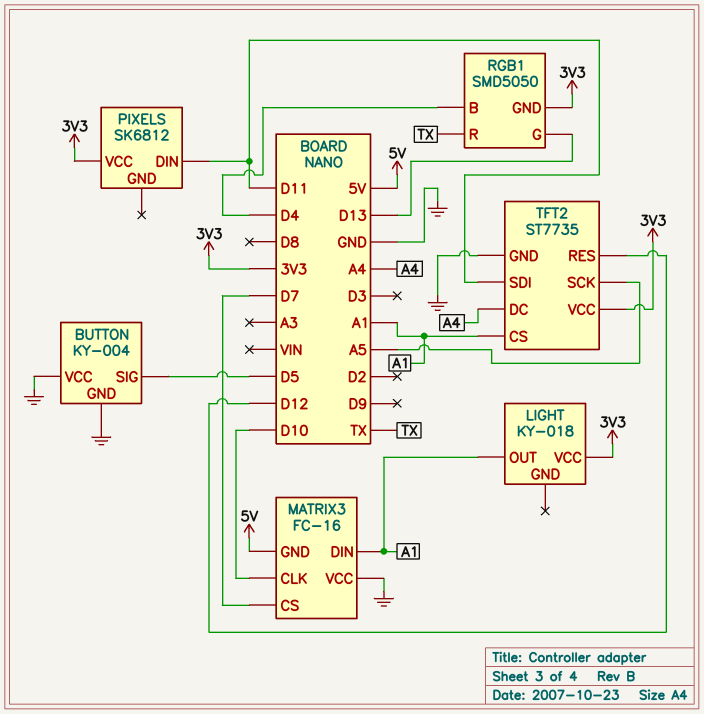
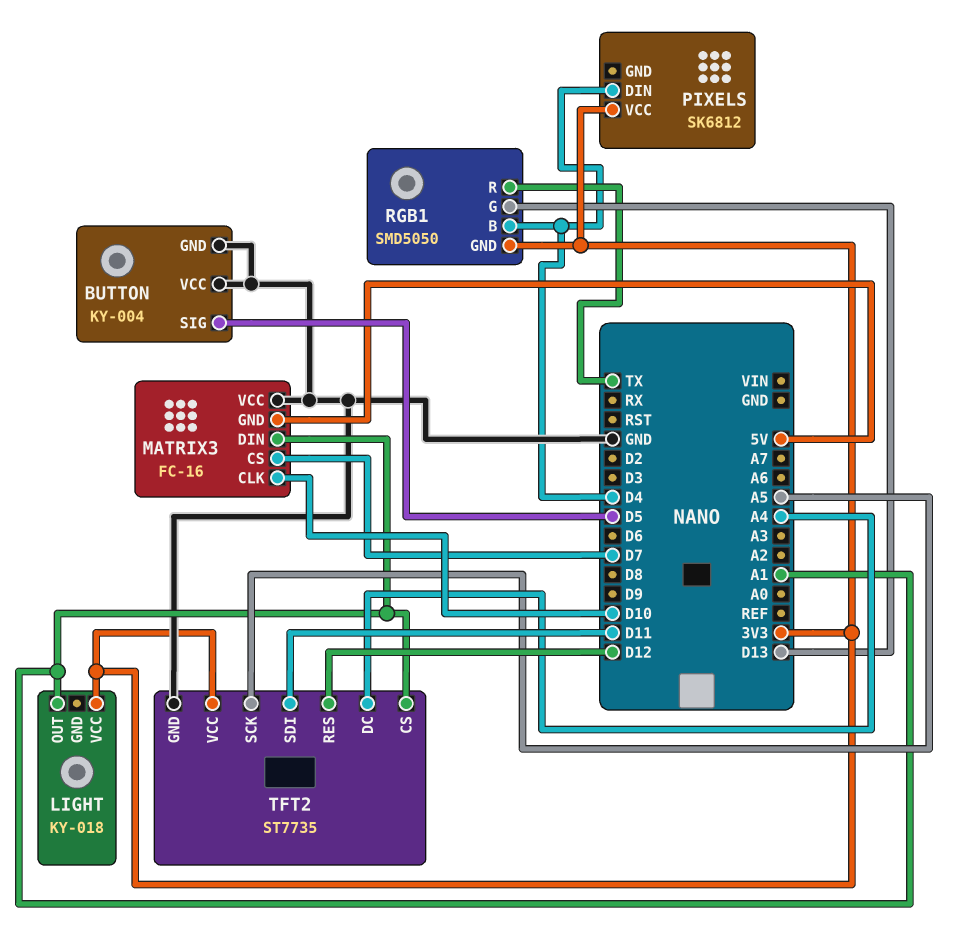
PIXELS pin DIN: D11 -> D4

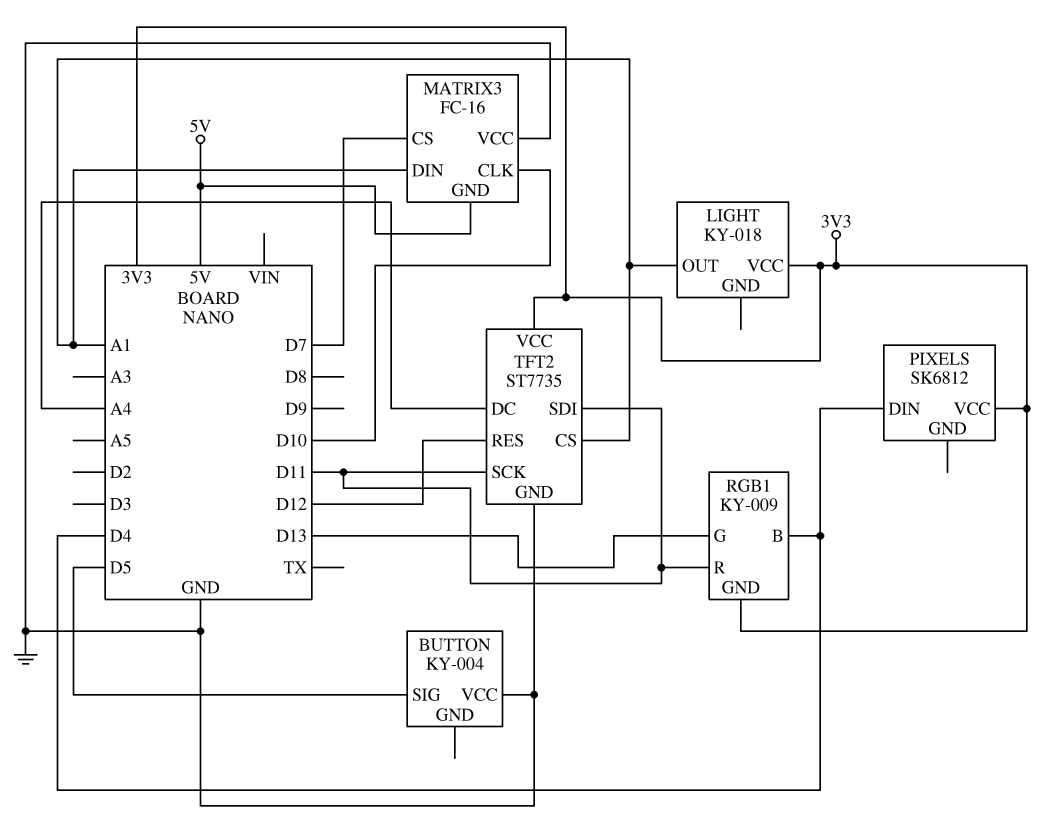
BUTTON pin GND: GND -> none
RGB1: SMD5050 -> KY-009
RGB1 pin R: TX -> D11
TFT2 pin SCK: A5 -> D11

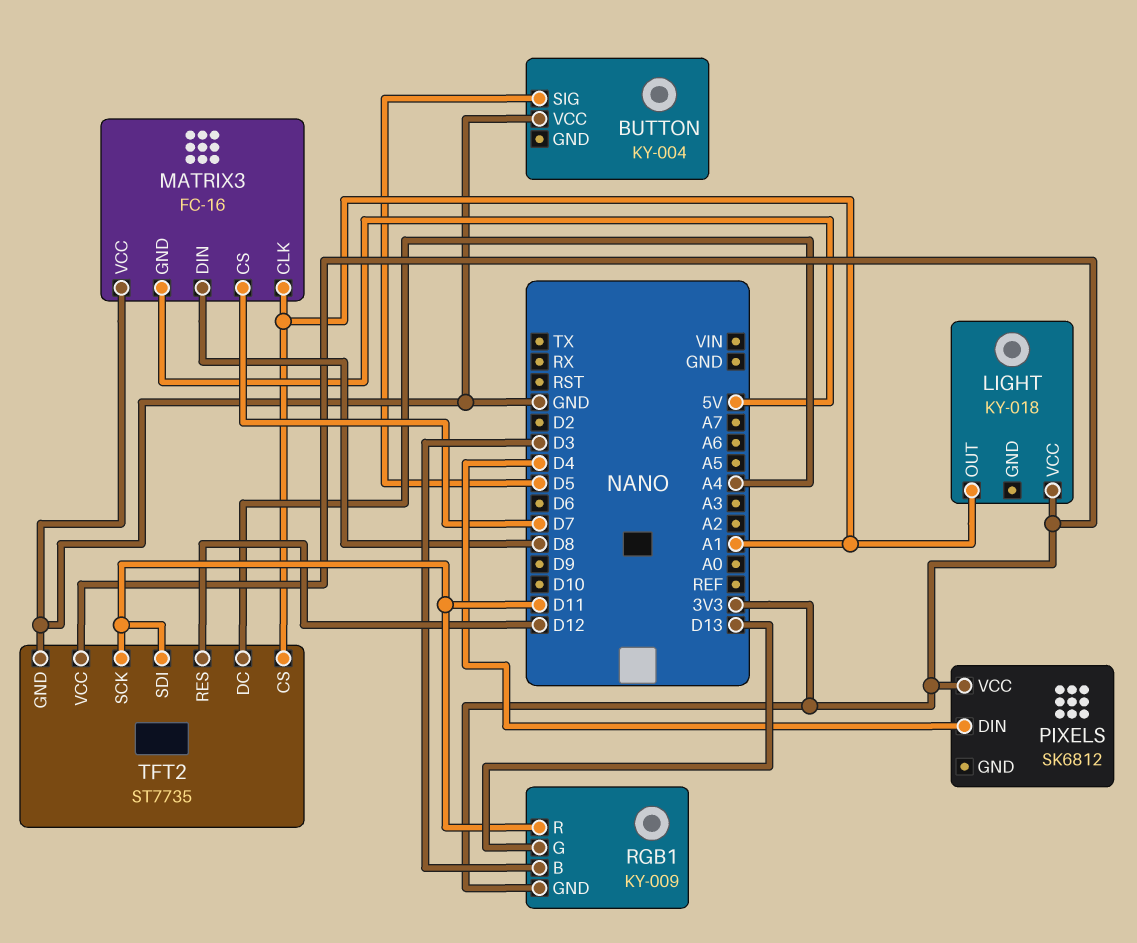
MATRIX3 pin CLK: D10 -> A1
MATRIX3 pin DIN: A1 -> D8
RGB1 pin B: D4 -> D3

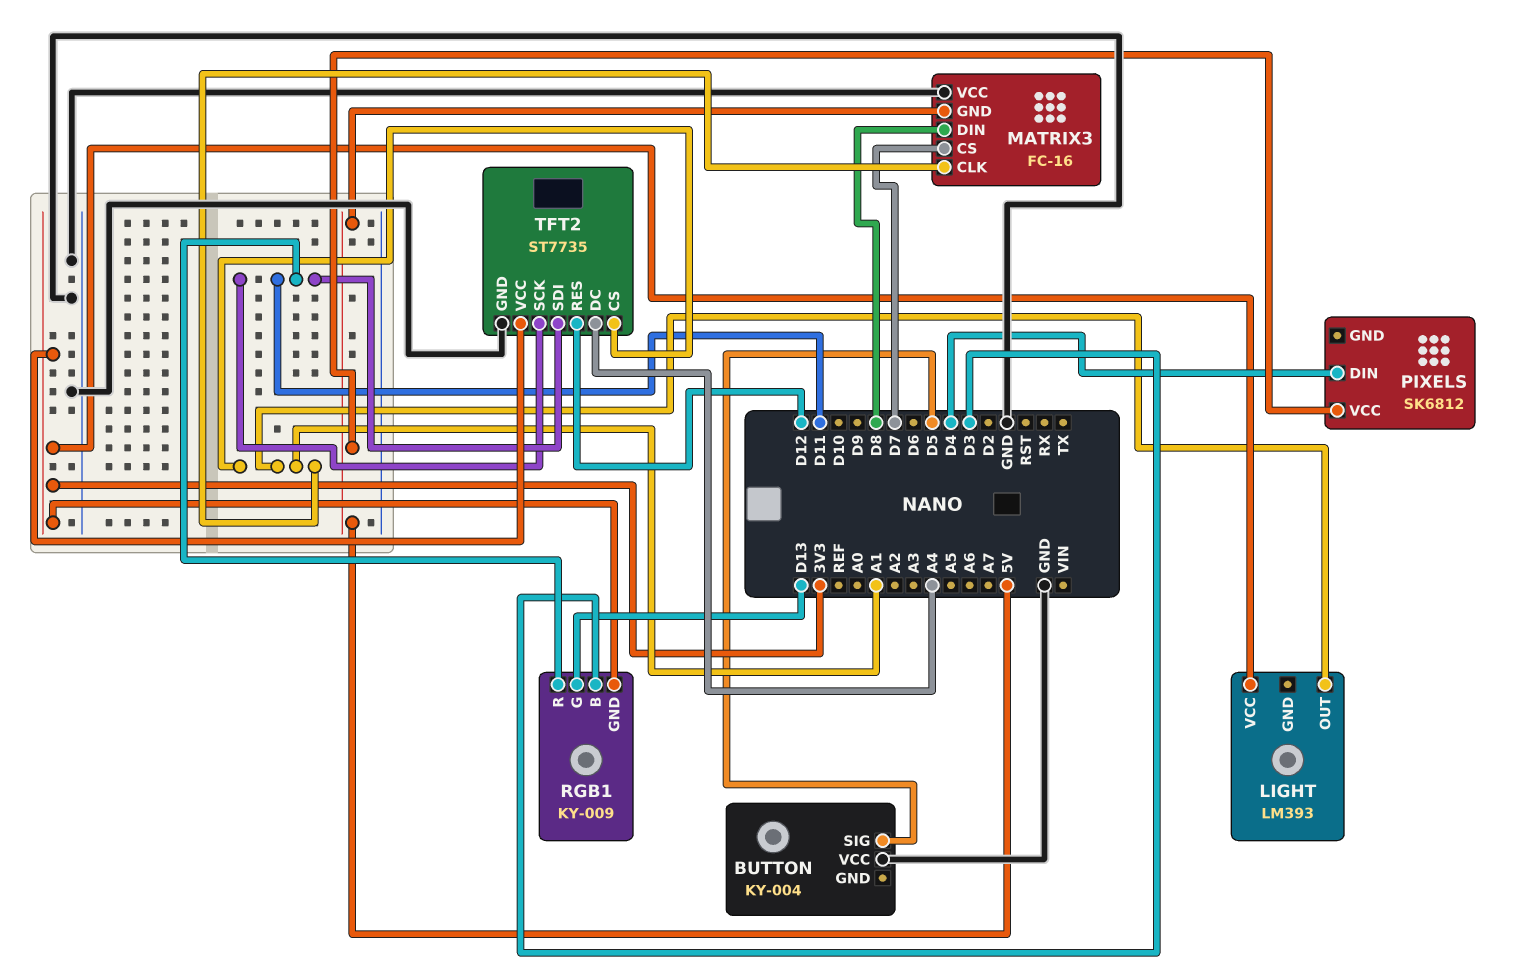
LIGHT: KY-018 -> LM393
PIXELS pin VCC: 3V3 -> 5V

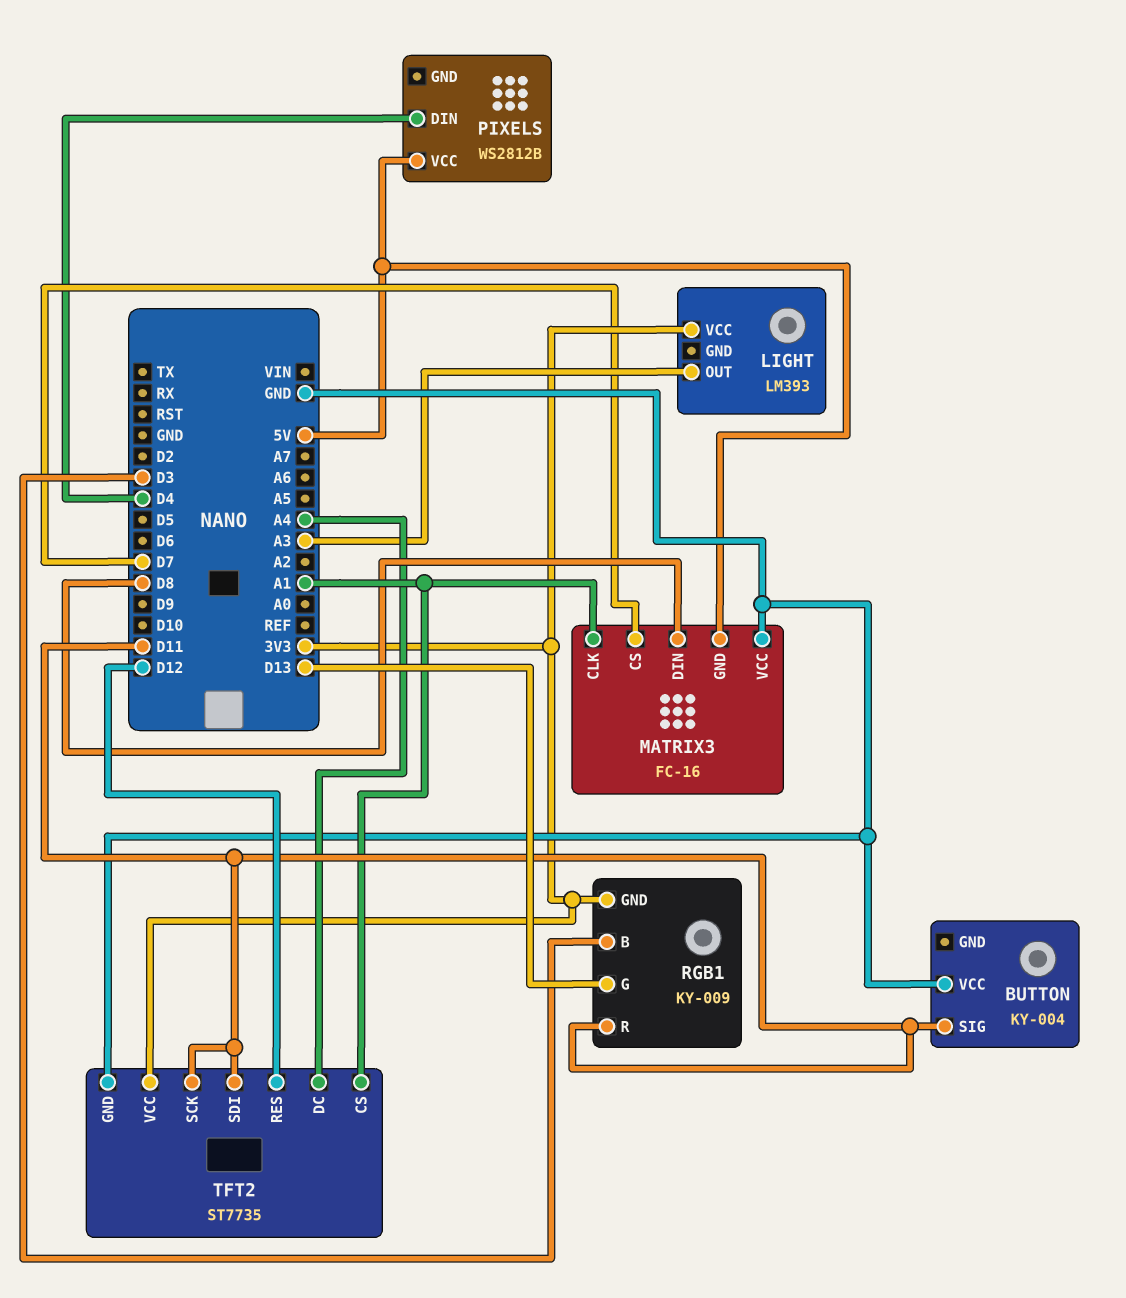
BUTTON pin SIG: D5 -> D11
LIGHT pin OUT: A1 -> A3
PIXELS: SK6812 -> WS2812B

